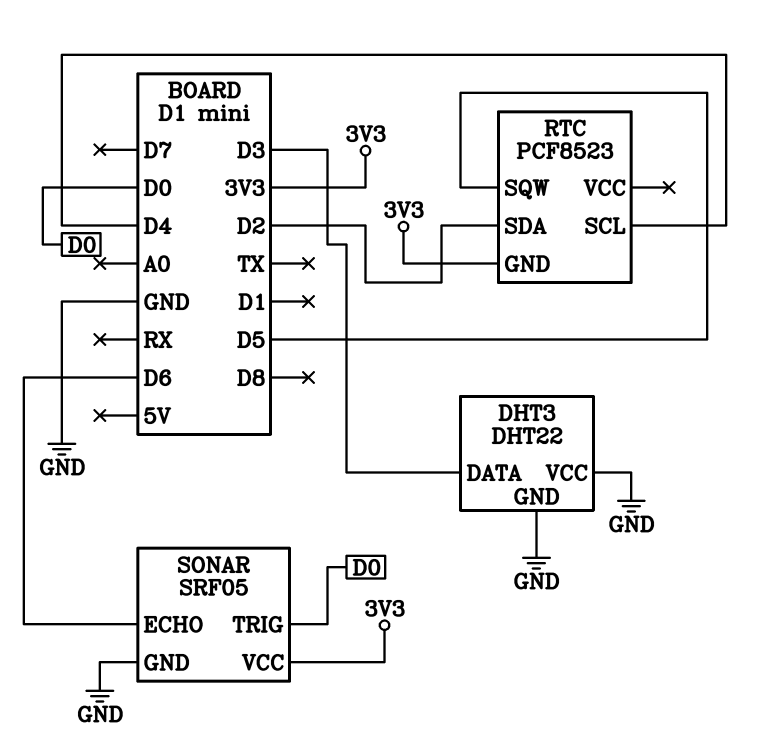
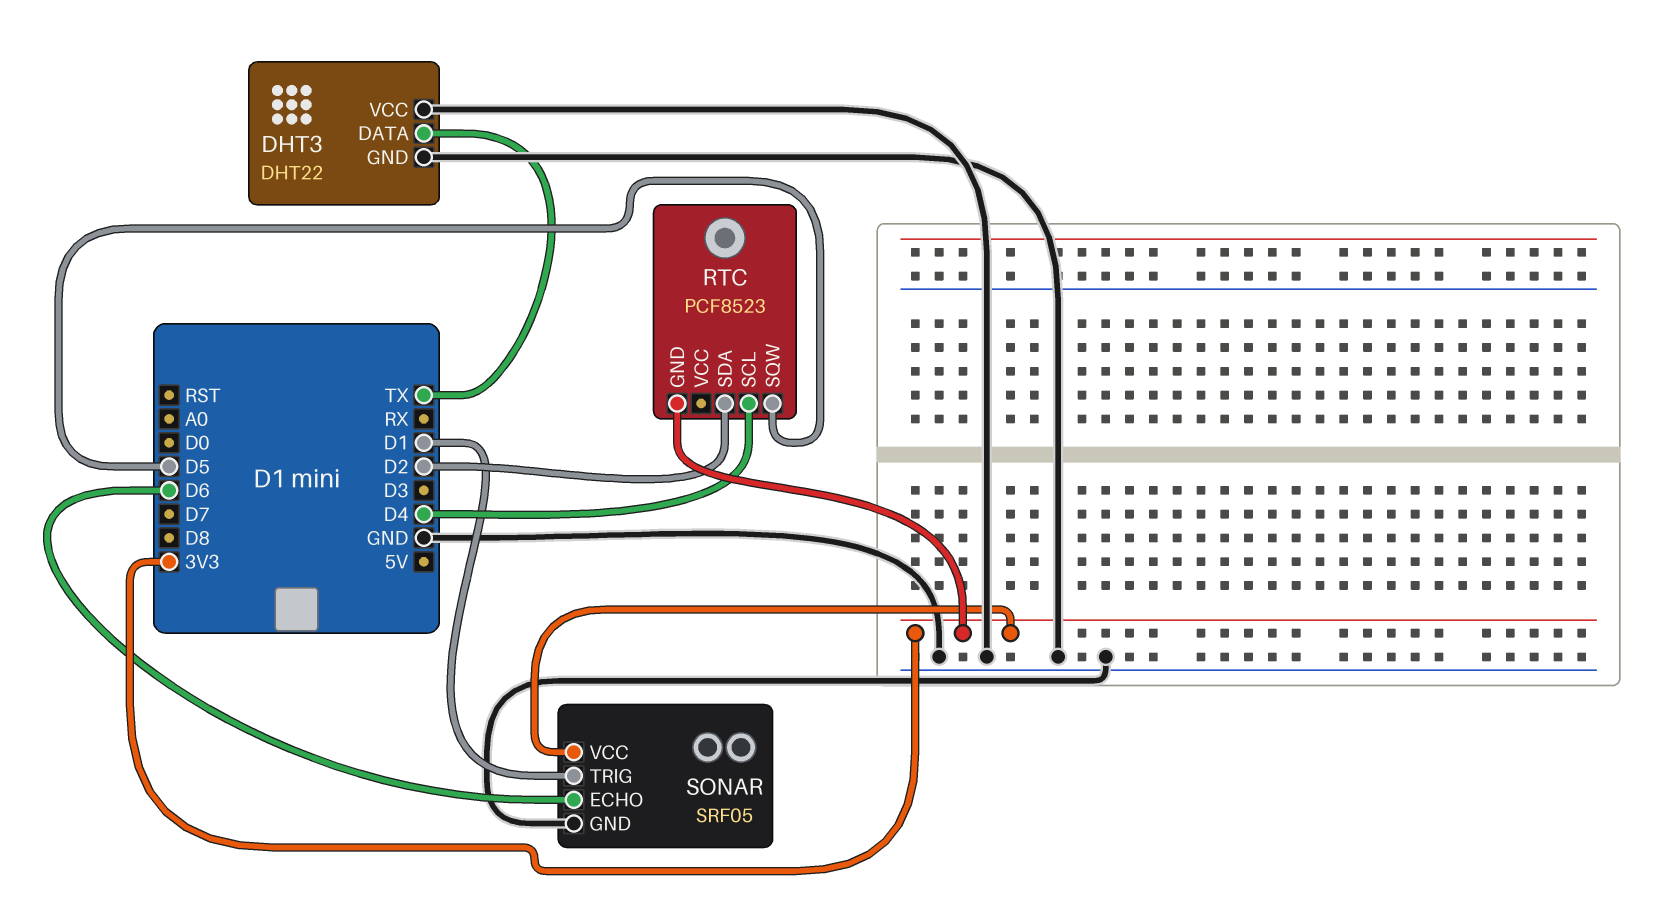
DHT3 pin DATA: D3 -> TX
SONAR pin TRIG: D0 -> D1

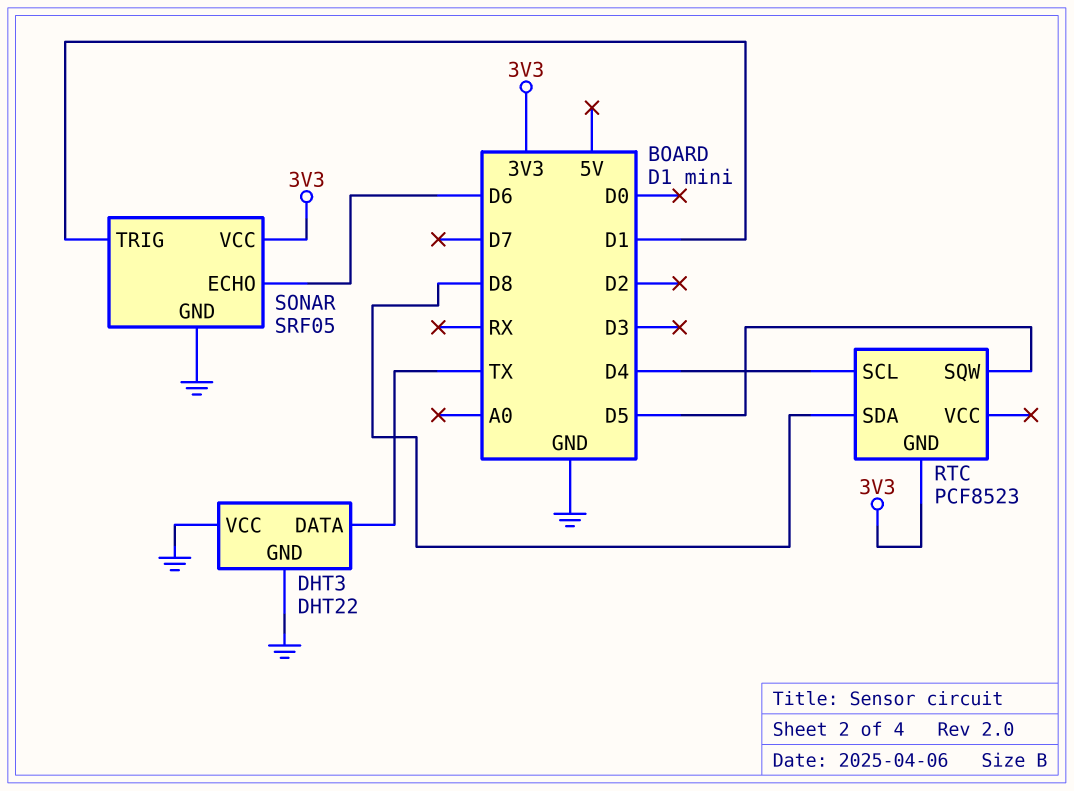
RTC pin SDA: D2 -> D8

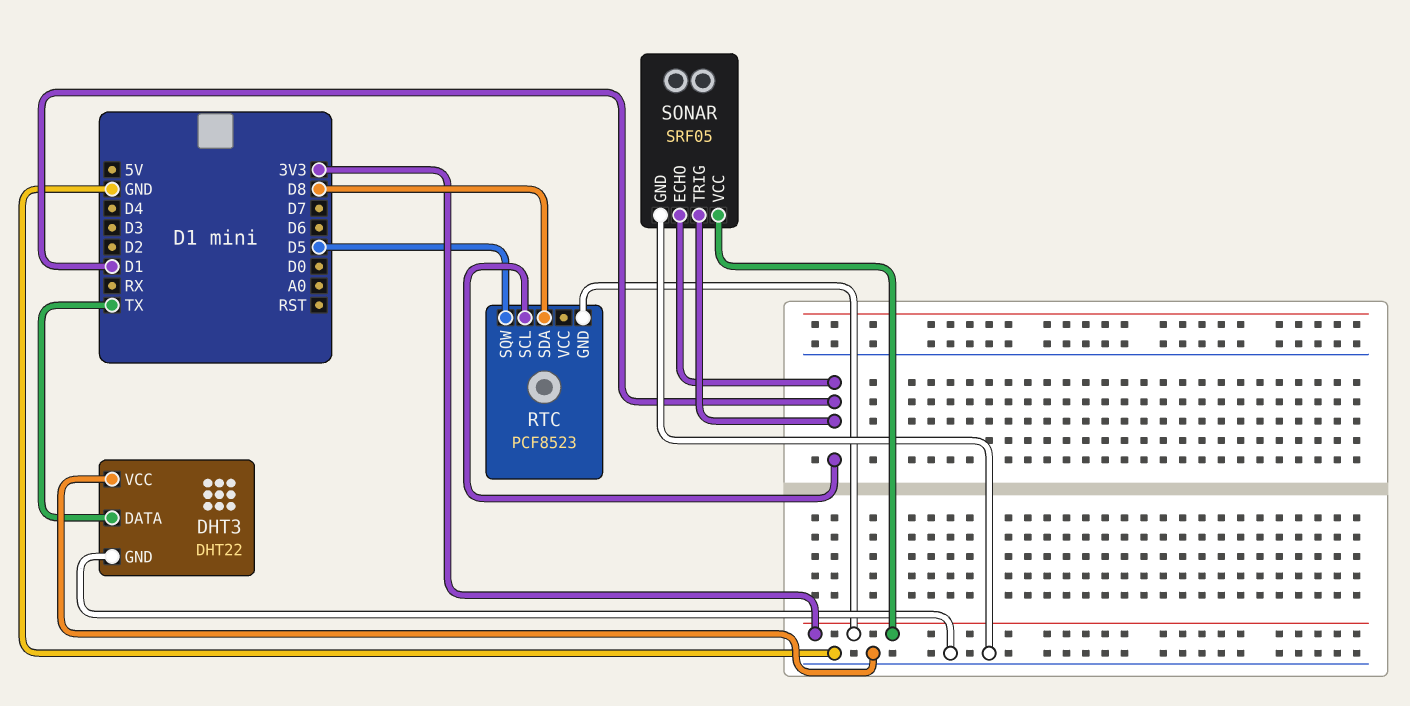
RTC pin SCL: D4 -> D1
SONAR pin ECHO: D6 -> D1

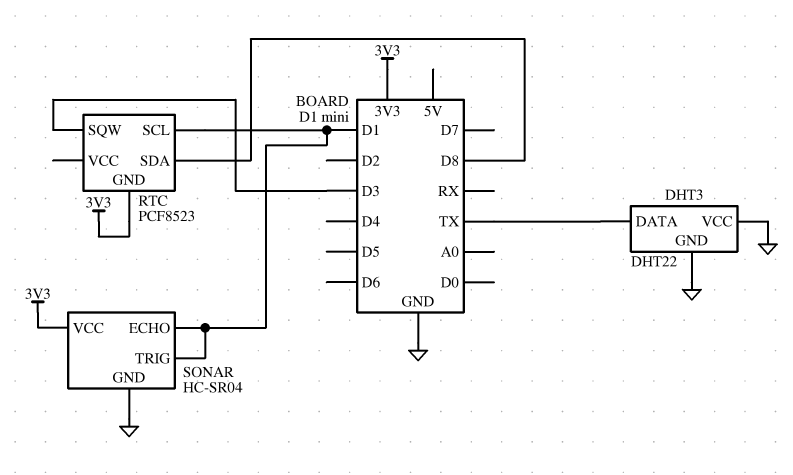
RTC pin SQW: D5 -> D3
SONAR: SRF05 -> HC-SR04

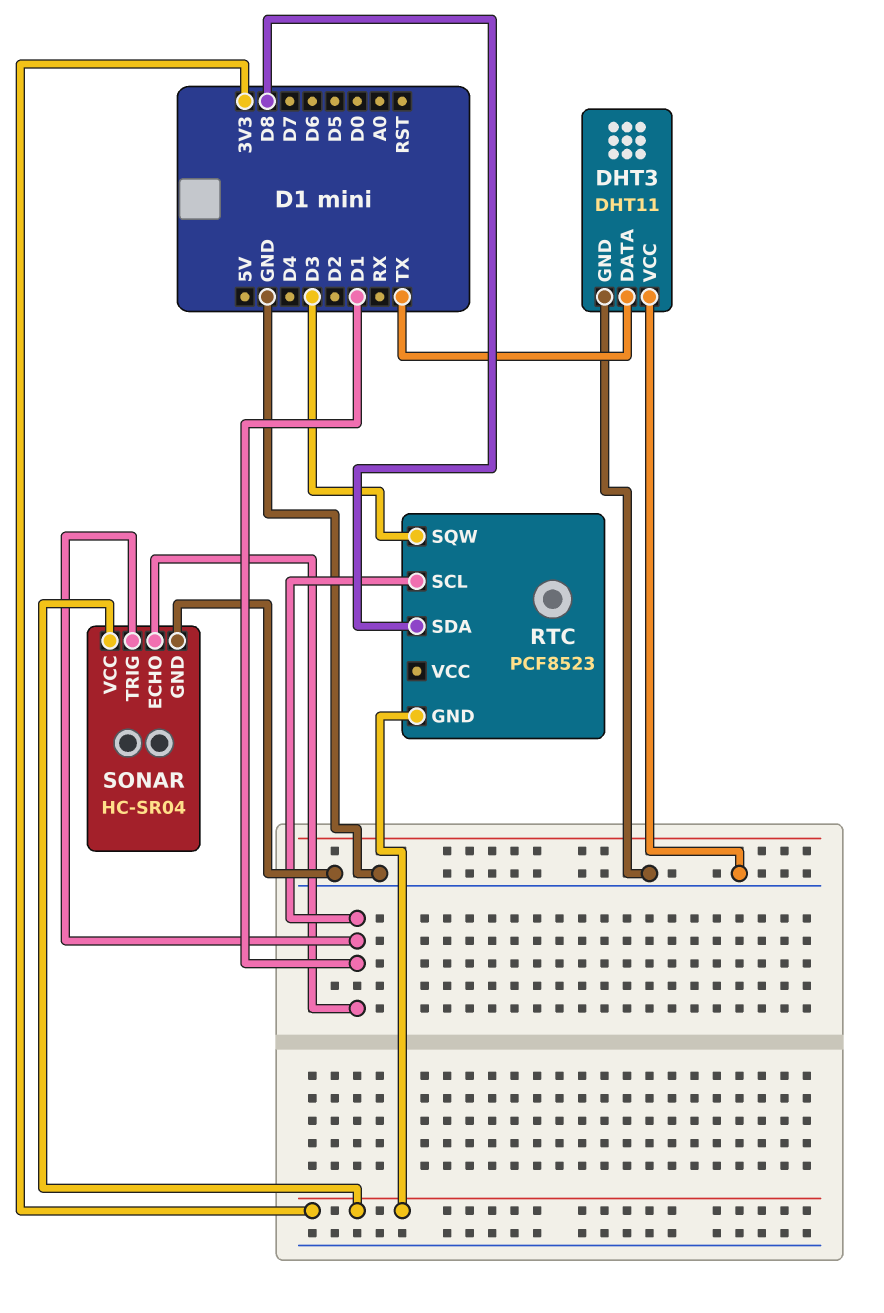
DHT3: DHT22 -> DHT11

